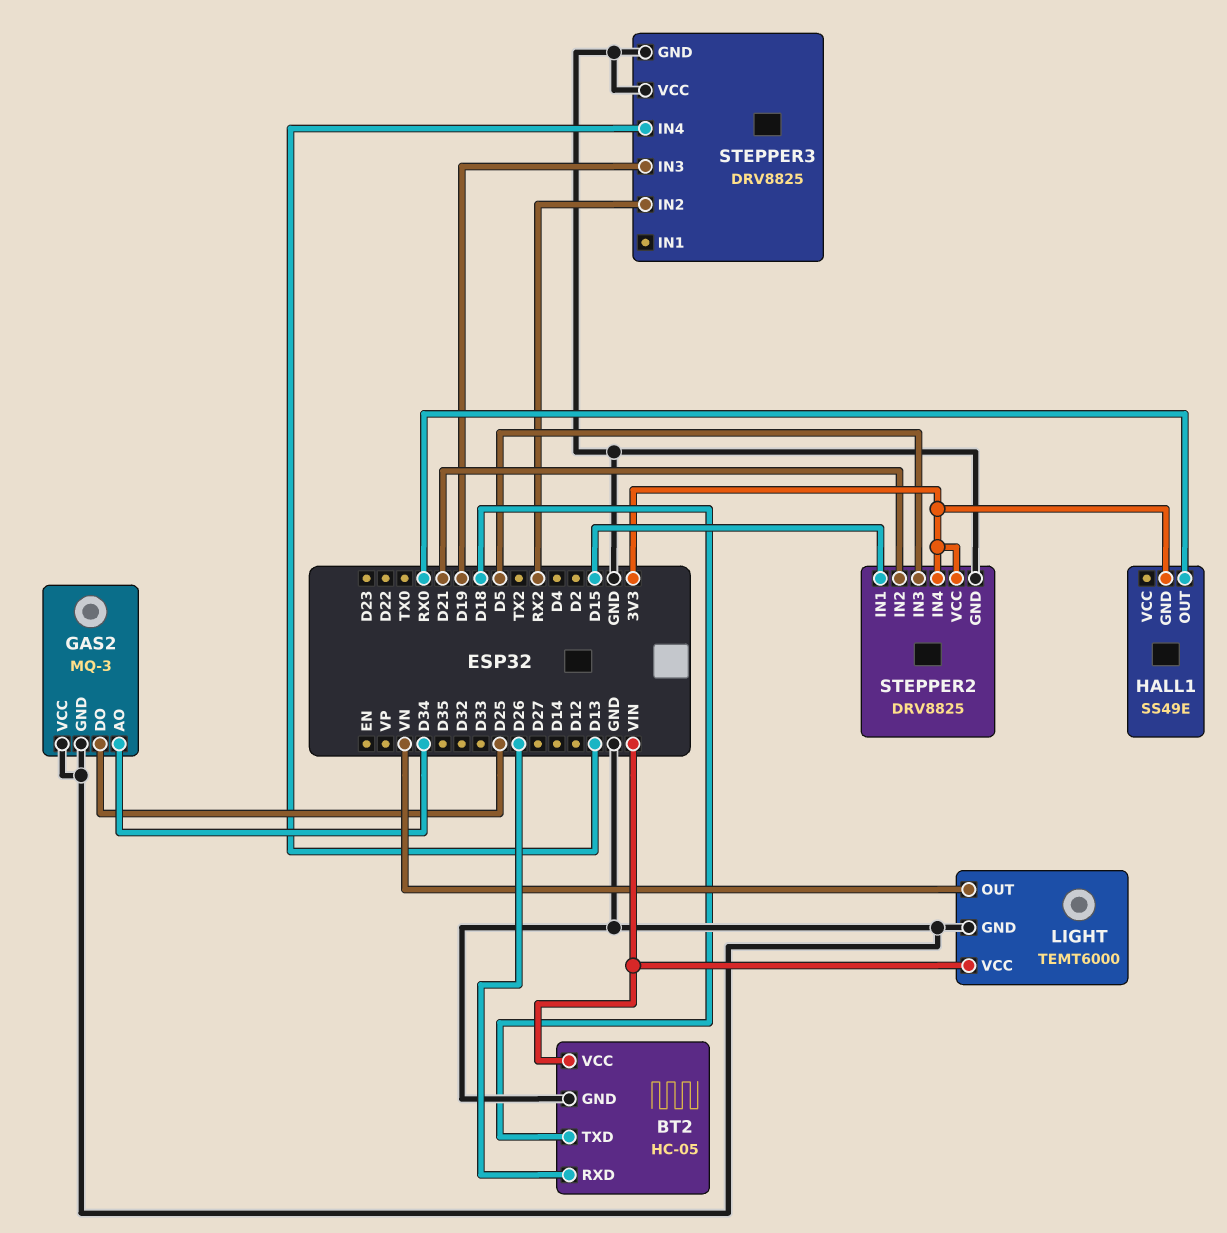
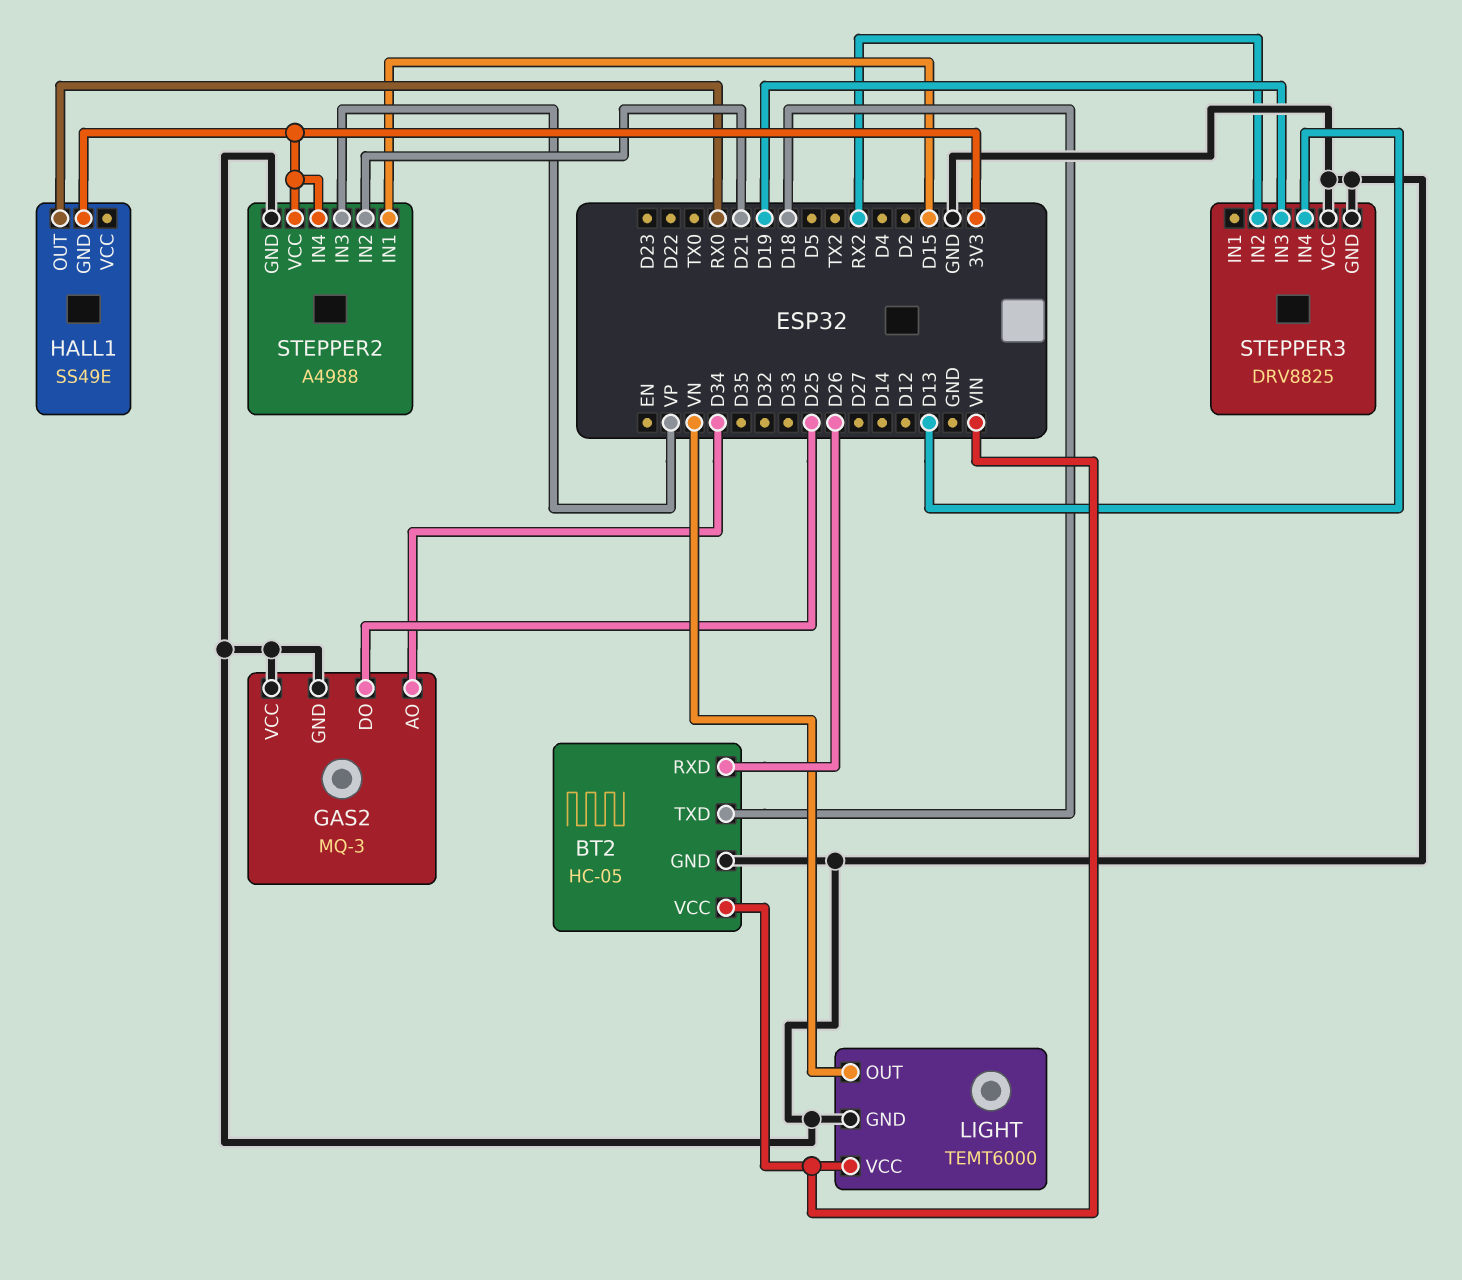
STEPPER2: DRV8825 -> A4988
STEPPER2 pin IN3: D5 -> VP

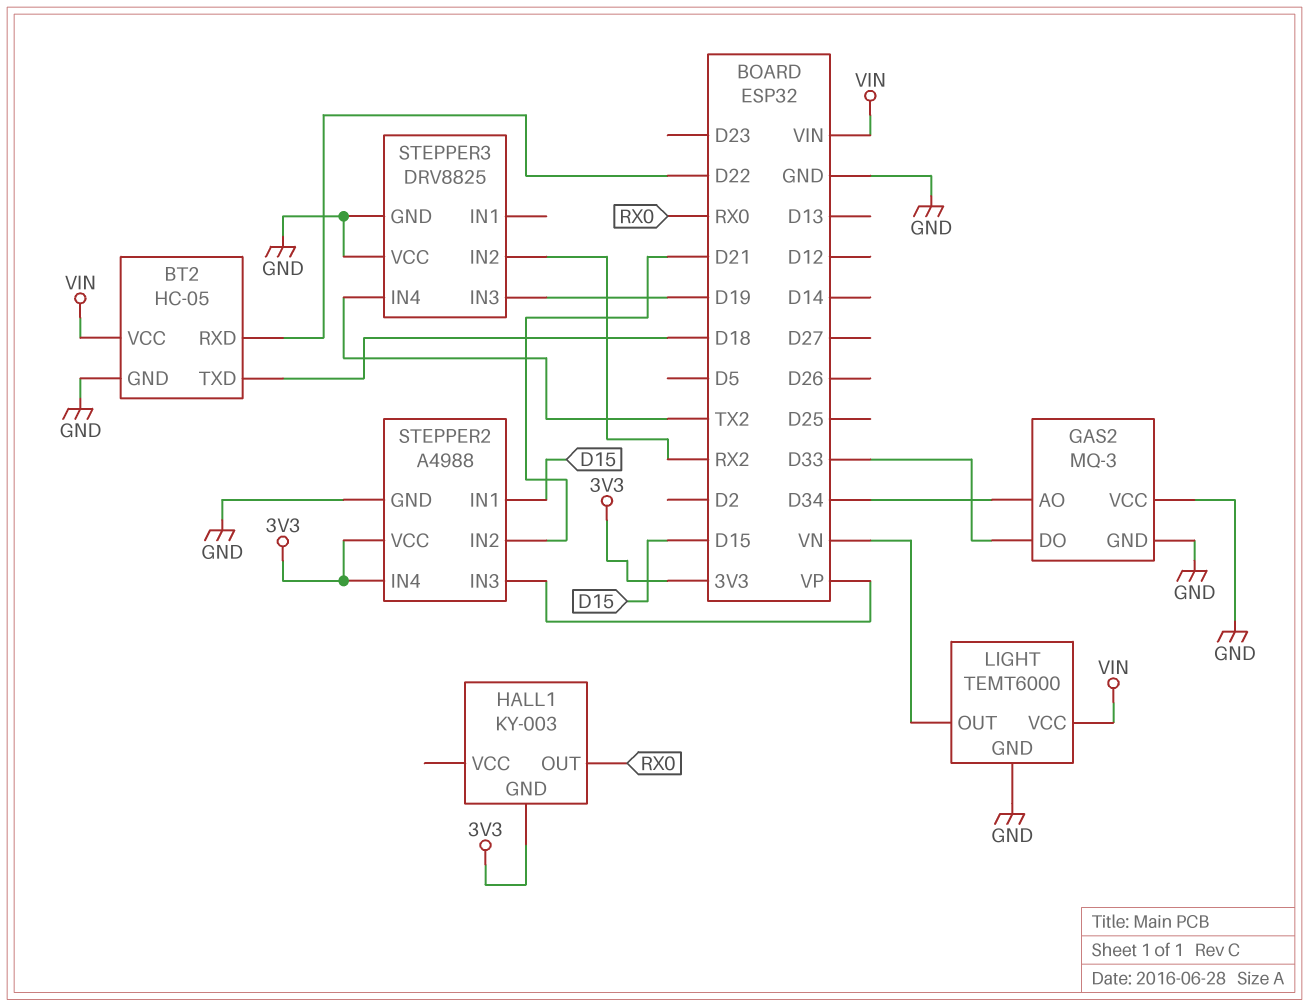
BT2 pin RXD: D26 -> D22
GAS2 pin DO: D25 -> D33
HALL1: SS49E -> KY-003
STEPPER3 pin IN4: D13 -> TX2

